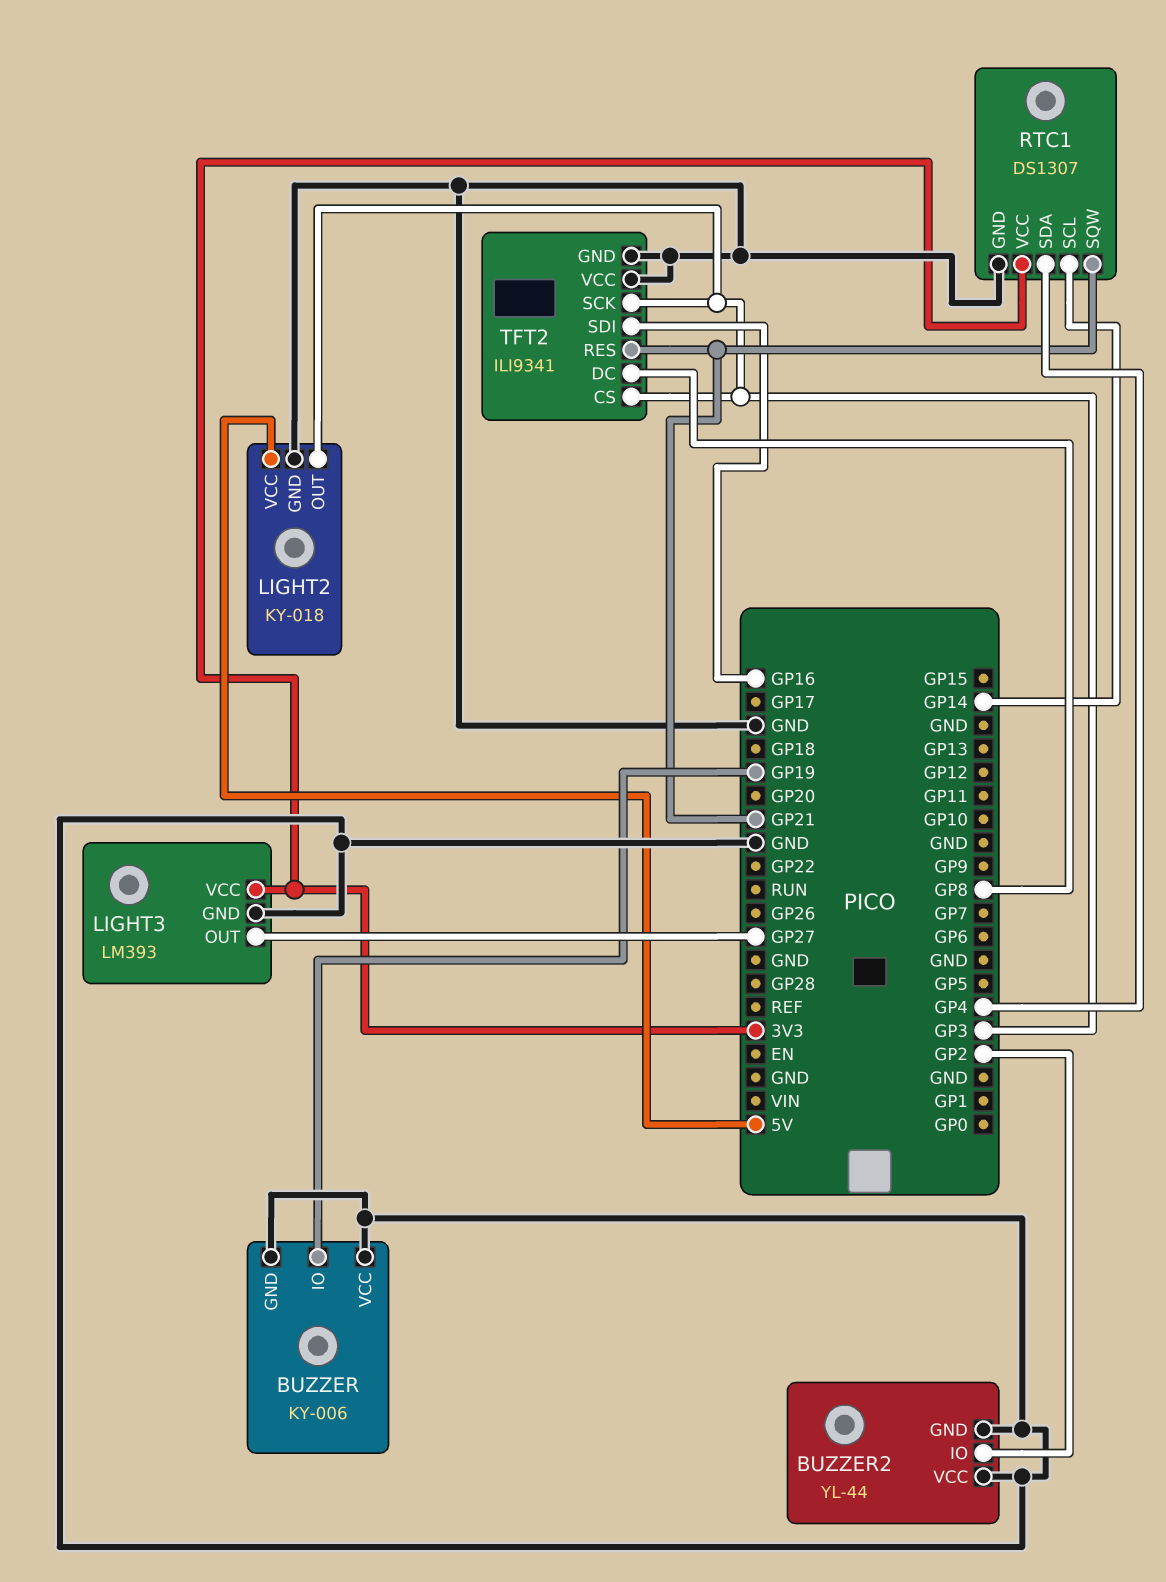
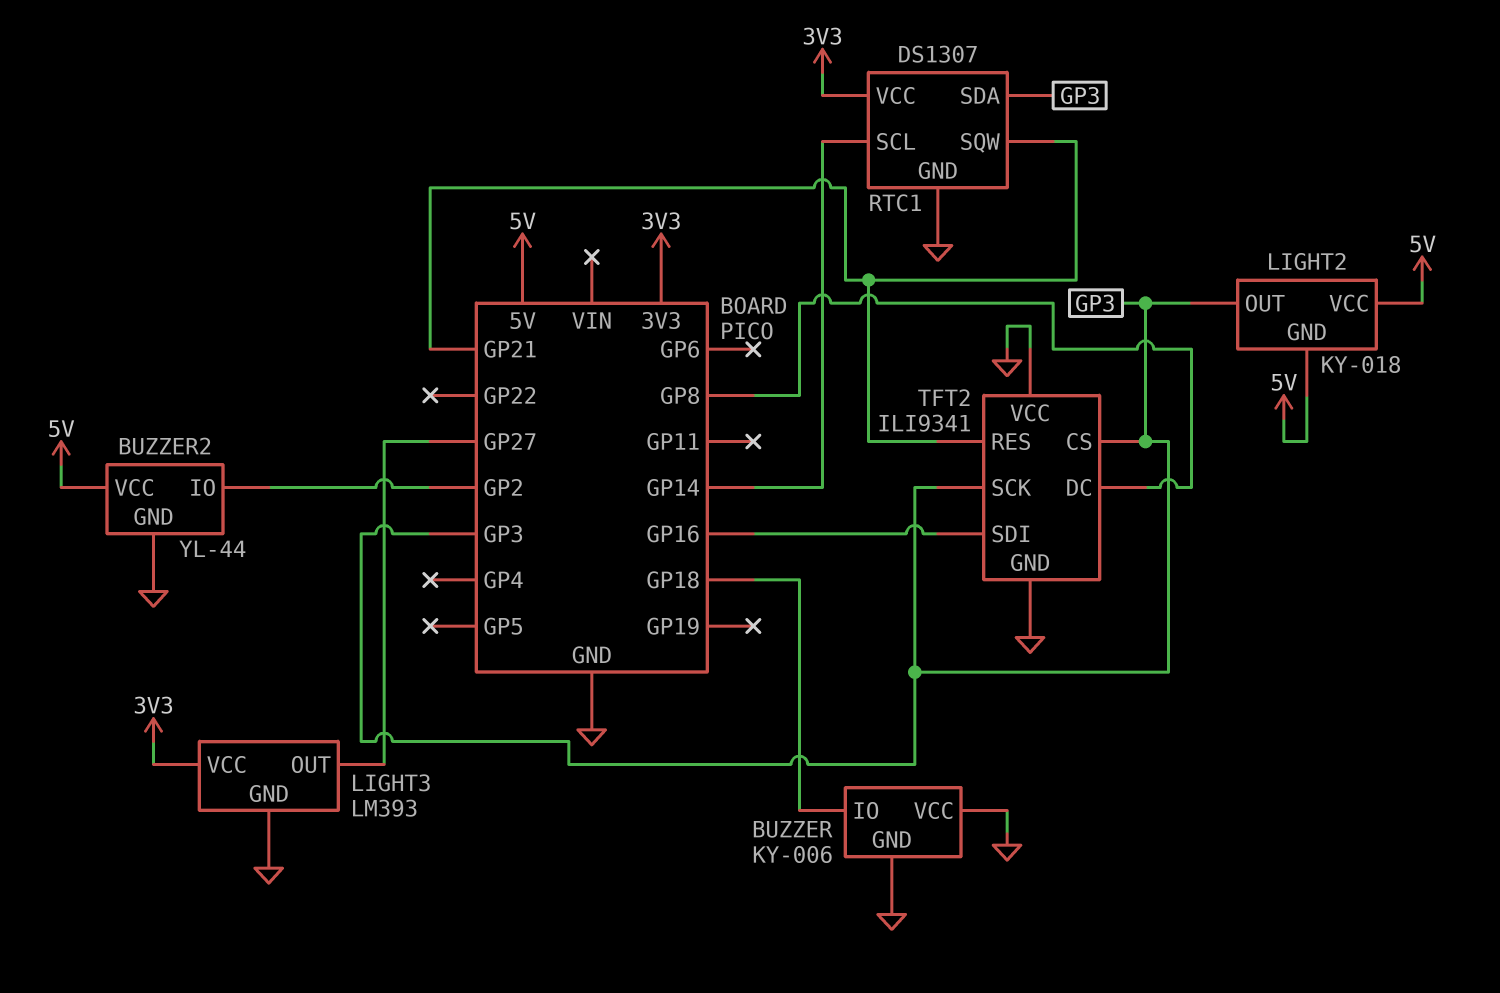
BUZZER pin IO: GP19 -> GP18
BUZZER2 pin VCC: GND -> 5V
LIGHT2 pin GND: GND -> 5V
RTC1 pin SDA: GP4 -> GP3

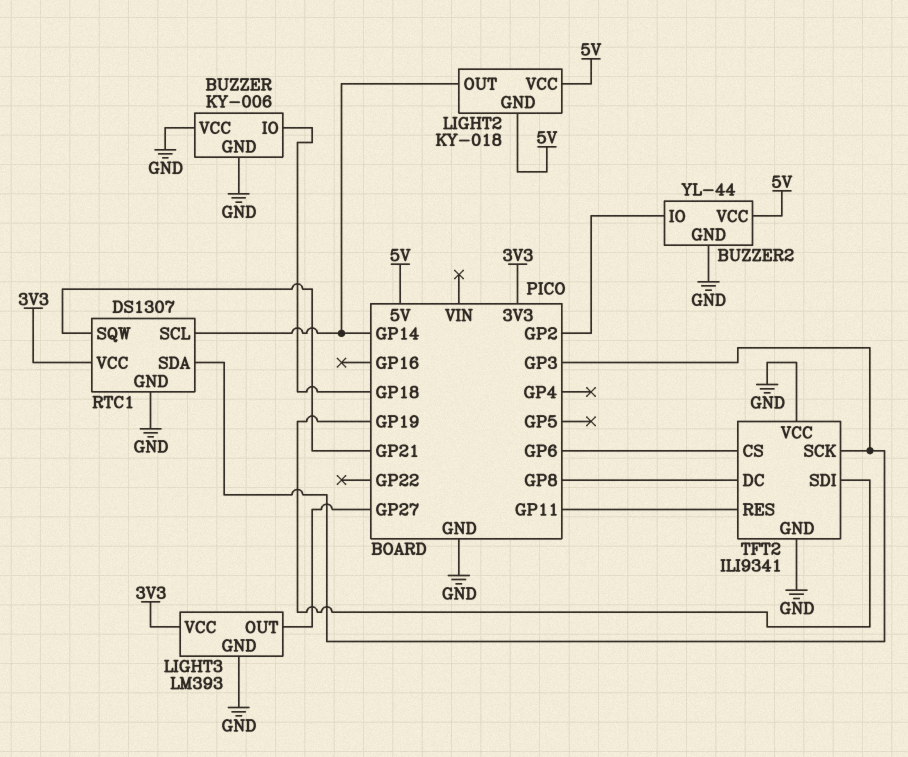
LIGHT2 pin OUT: GP3 -> GP14
TFT2 pin CS: GP3 -> GP6
TFT2 pin RES: GP21 -> GP11
TFT2 pin SDI: GP16 -> GP19

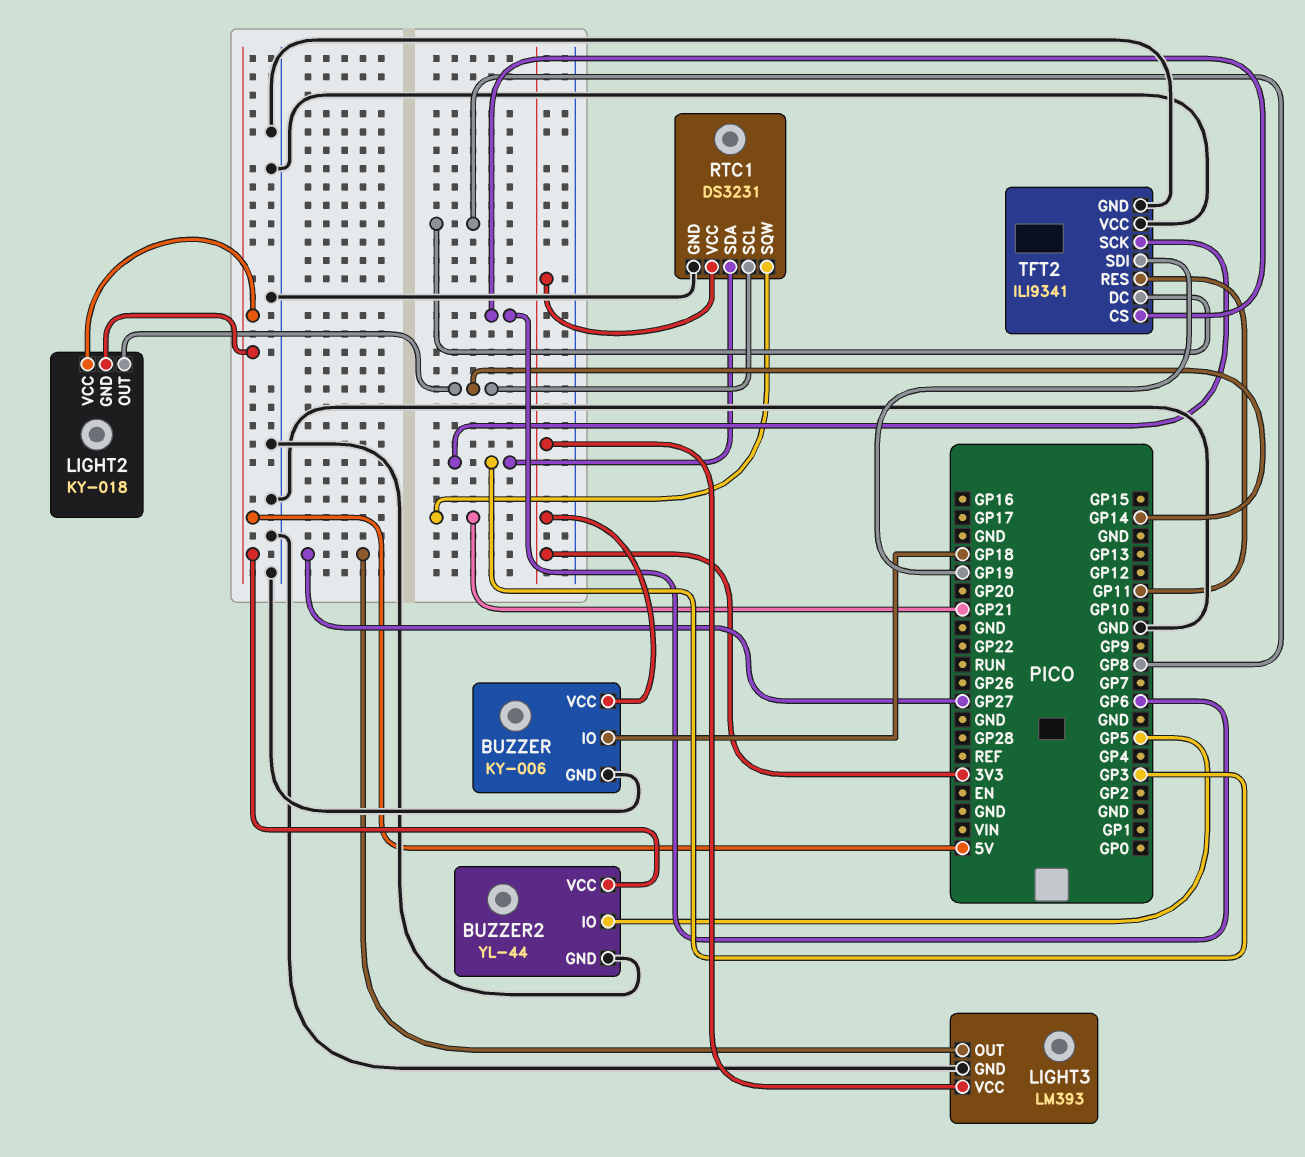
BUZZER pin VCC: GND -> 3V3
BUZZER2 pin IO: GP2 -> GP5
RTC1: DS1307 -> DS3231

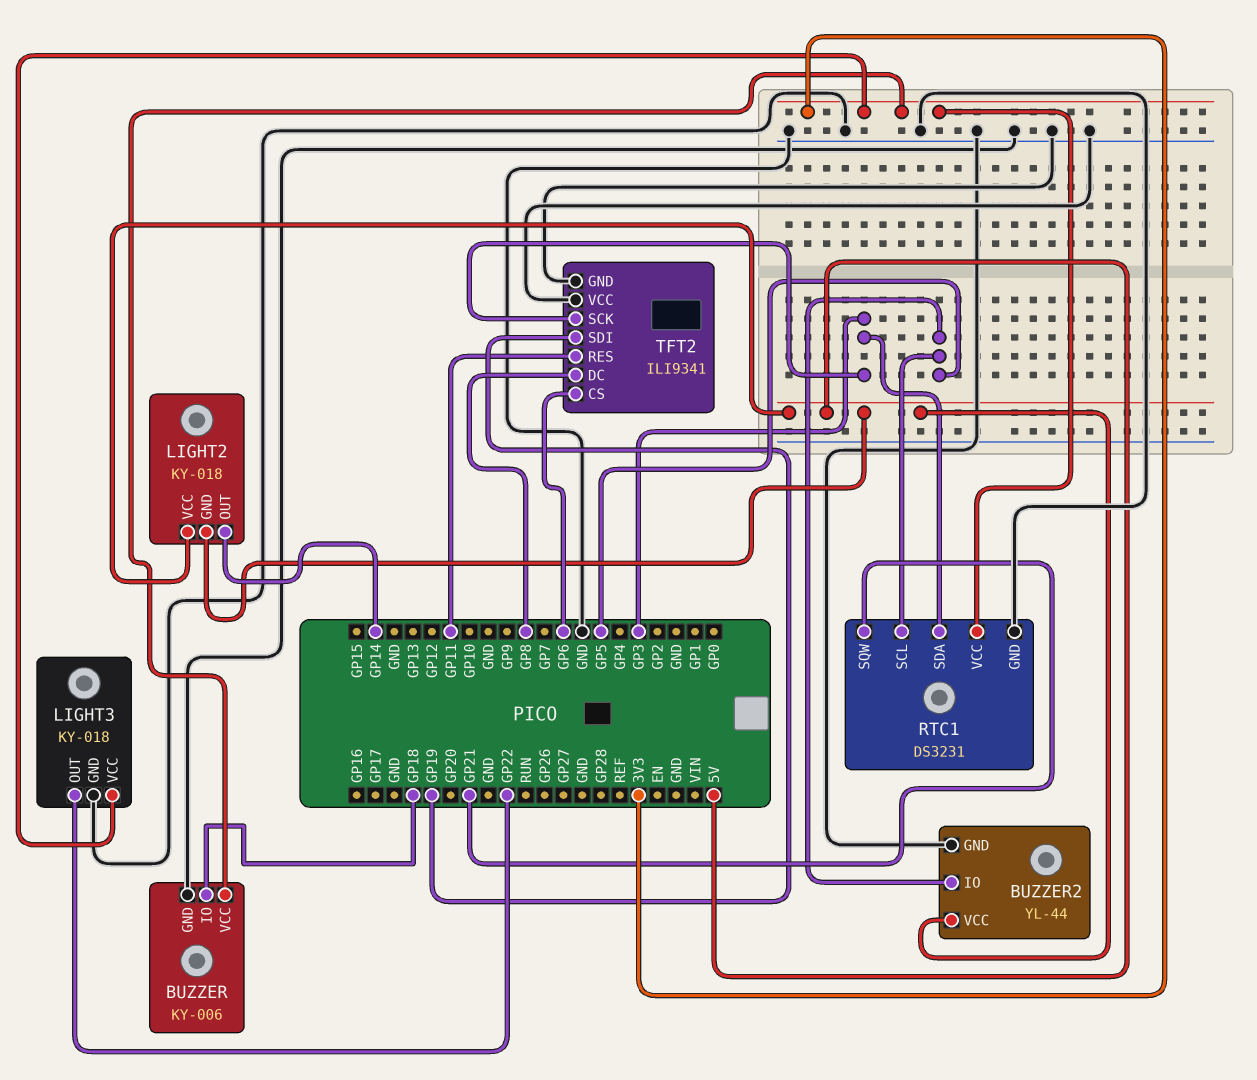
LIGHT3: LM393 -> KY-018
LIGHT3 pin OUT: GP27 -> GP22
RTC1 pin SCL: GP14 -> GP5

